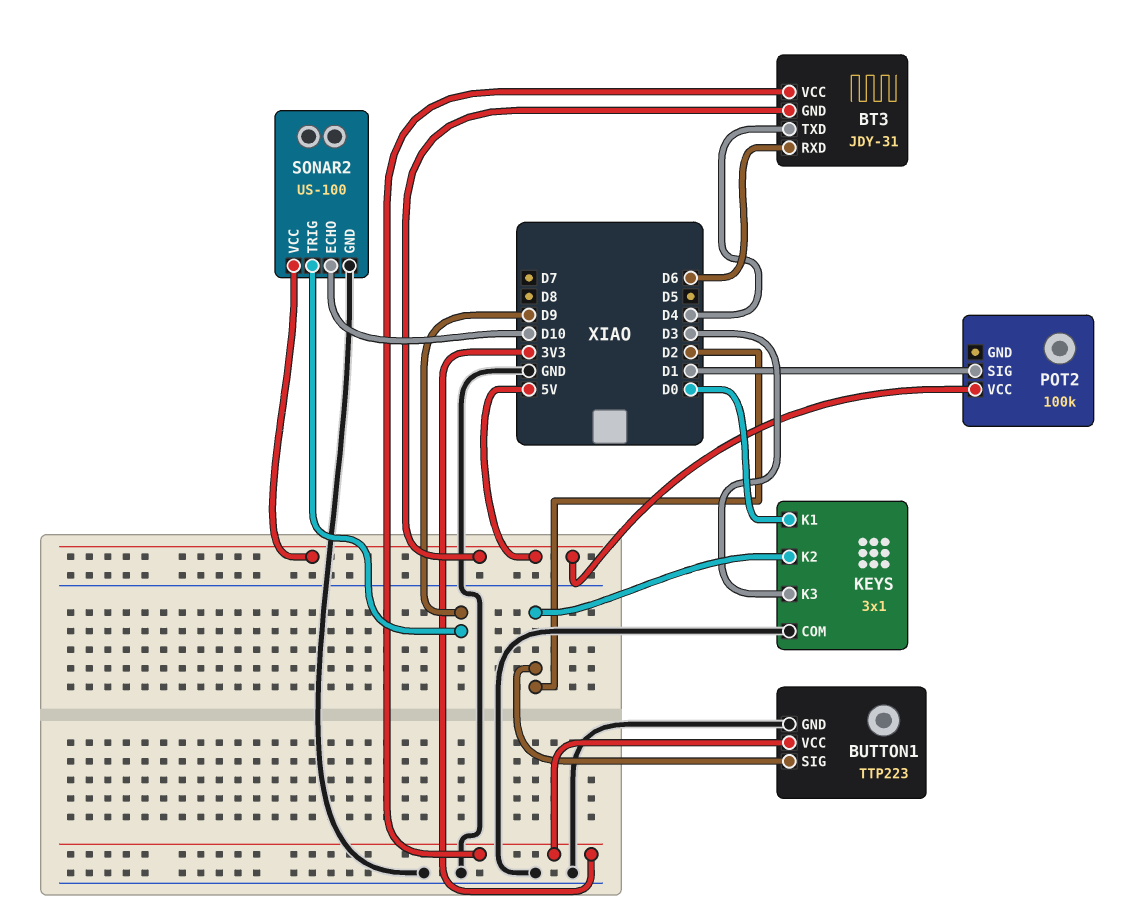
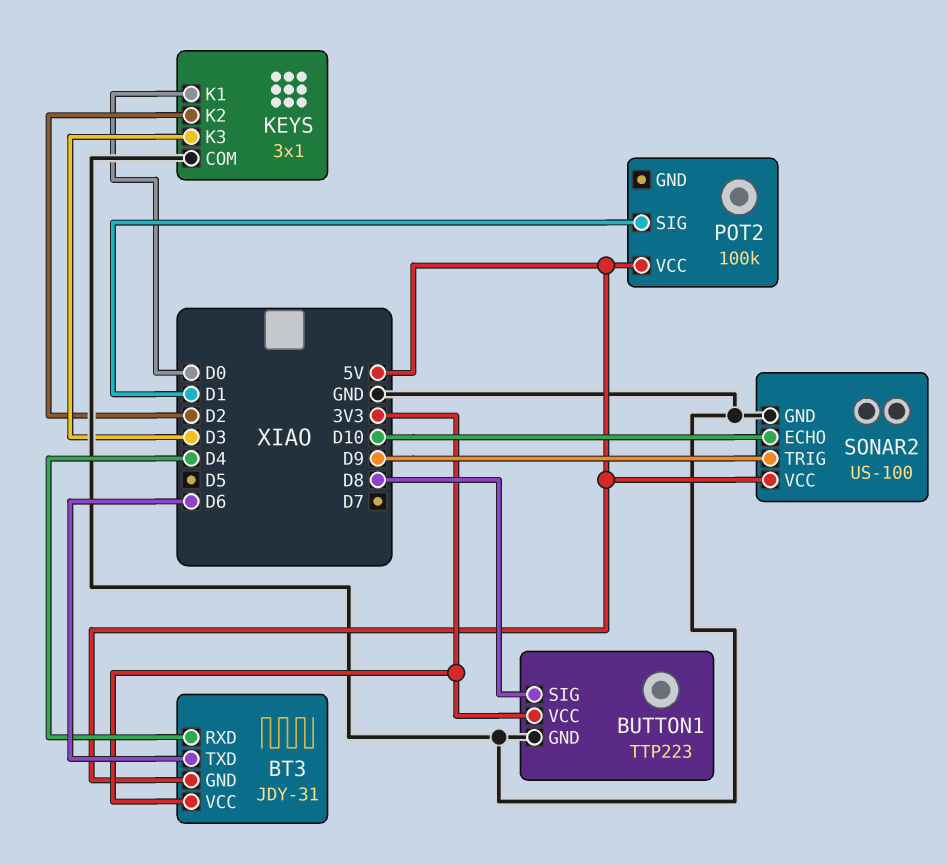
BT3 pin RXD: D6 -> D4
BT3 pin TXD: D4 -> D6
BUTTON1 pin SIG: D2 -> D8

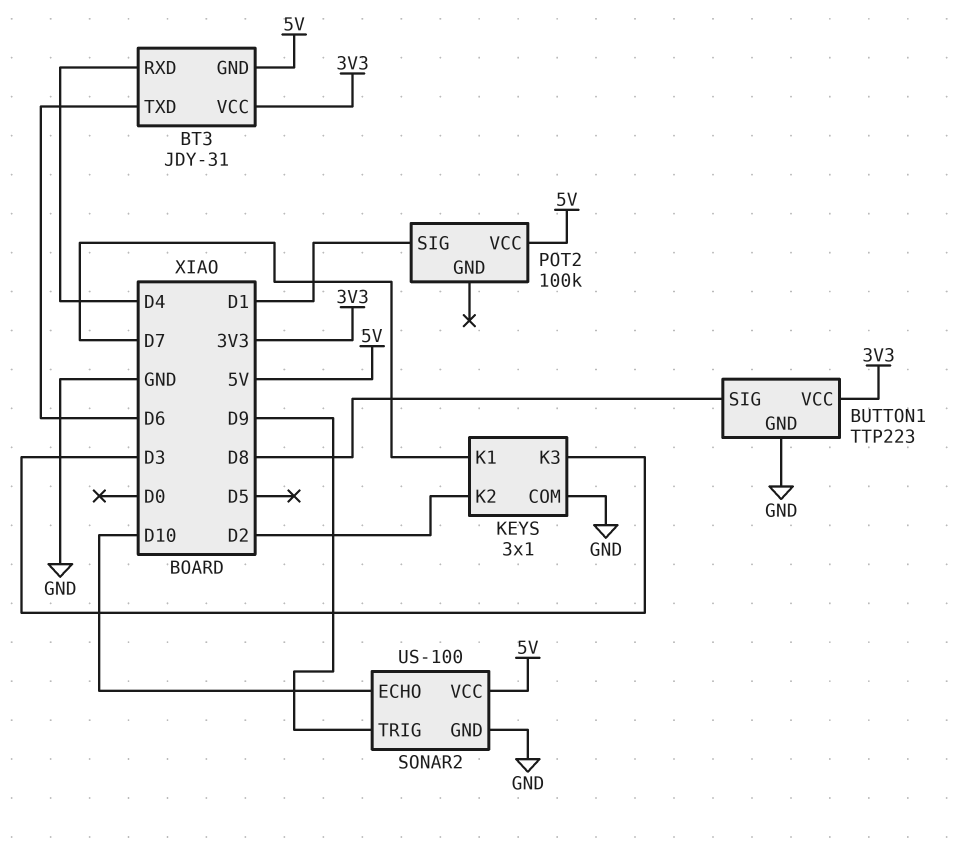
KEYS pin K1: D0 -> D7

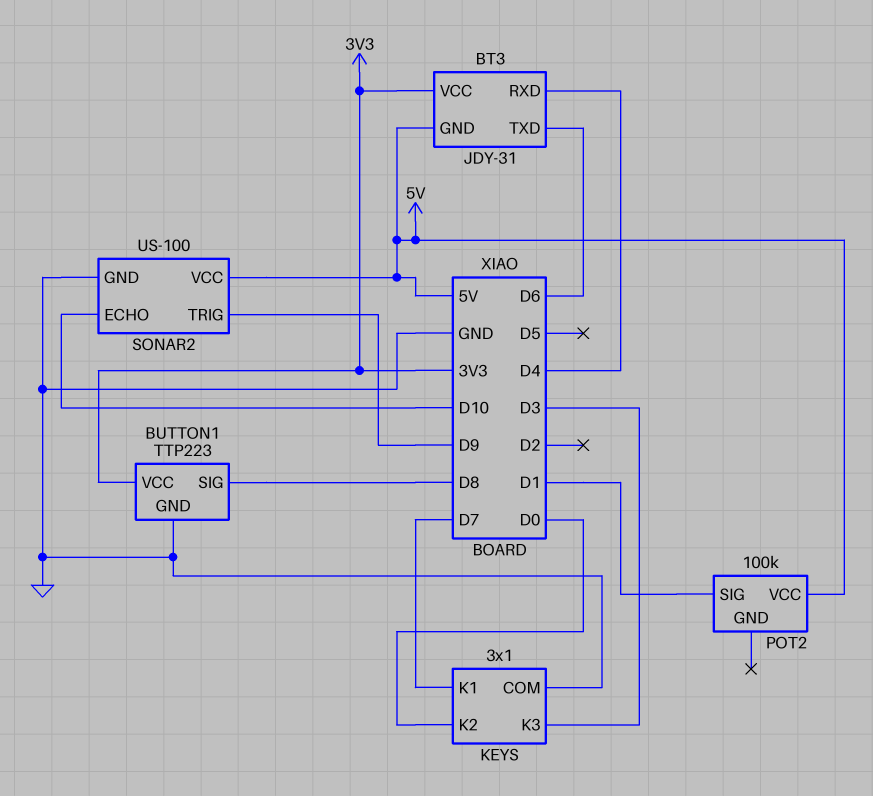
KEYS pin K2: D2 -> D0

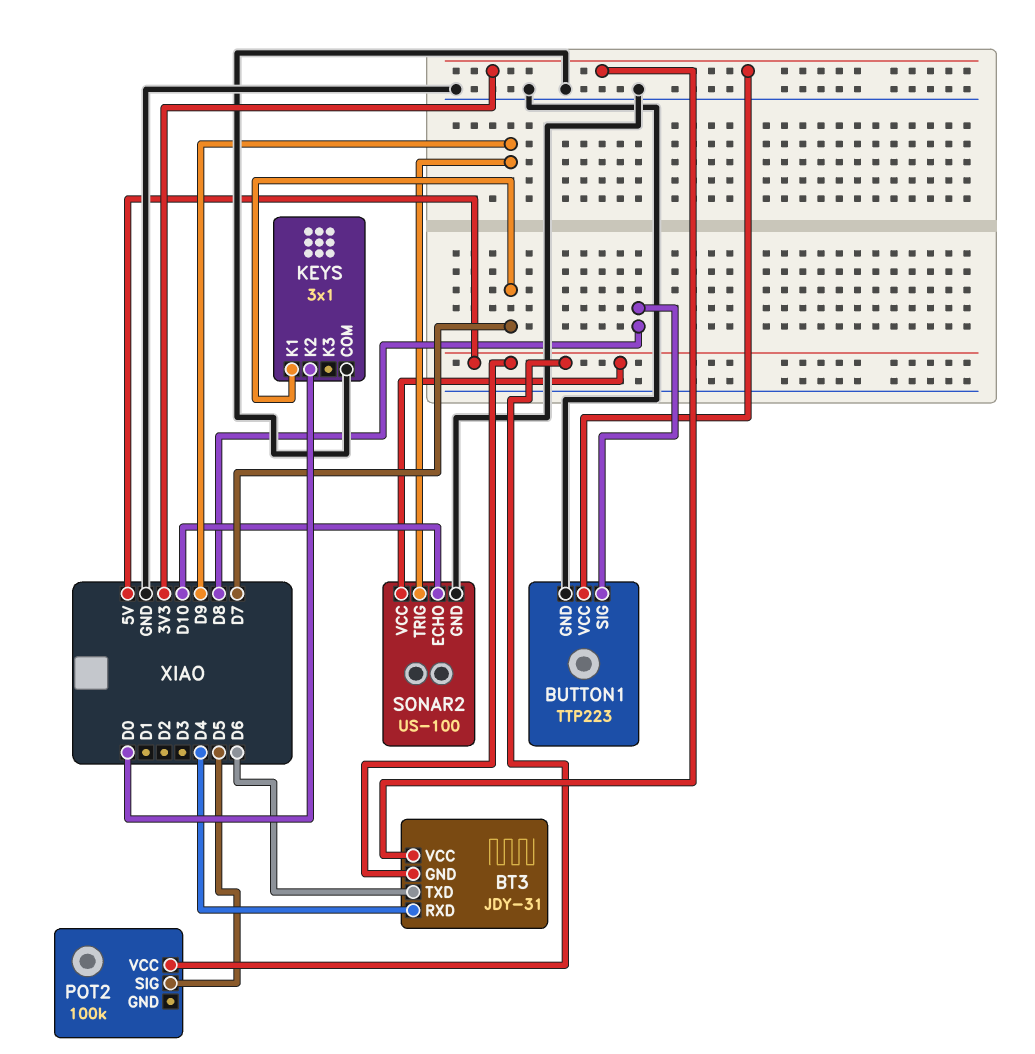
KEYS pin K3: D3 -> none
POT2 pin SIG: D1 -> D5

